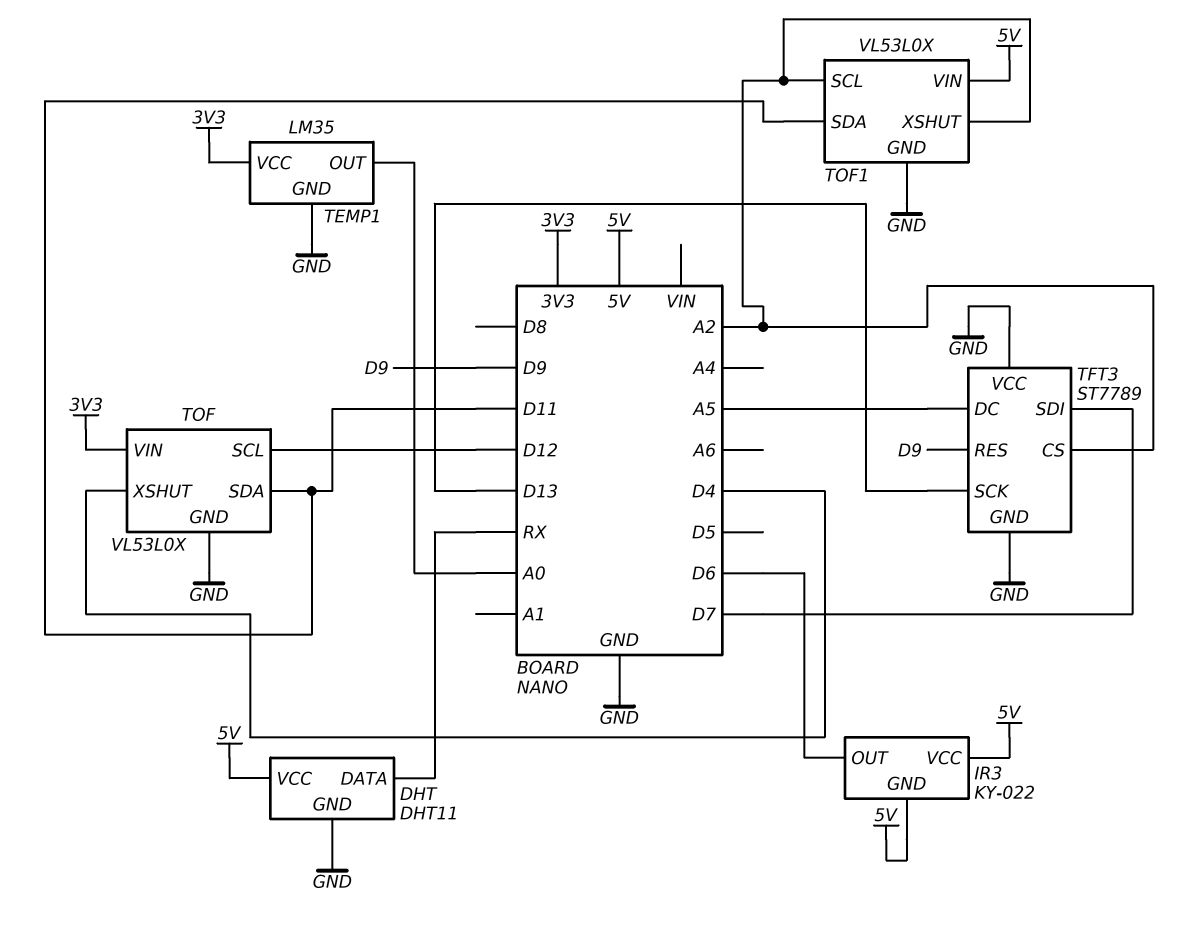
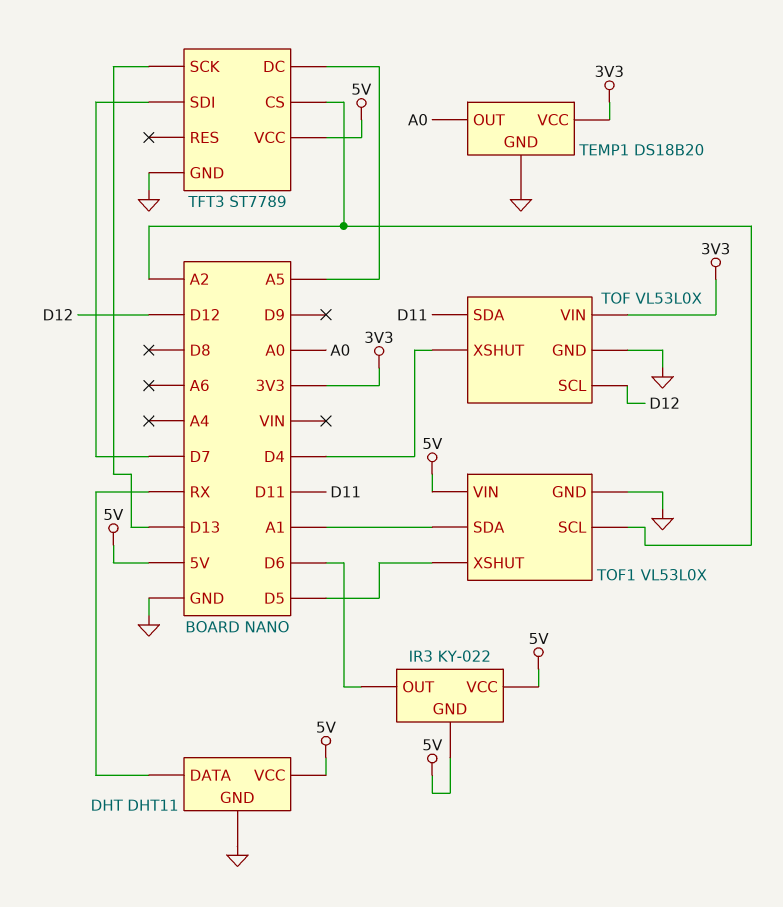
TEMP1: LM35 -> DS18B20
TFT3 pin RES: D9 -> none
TFT3 pin VCC: GND -> 5V
TOF1 pin SDA: D11 -> A1
TOF1 pin XSHUT: A2 -> D5

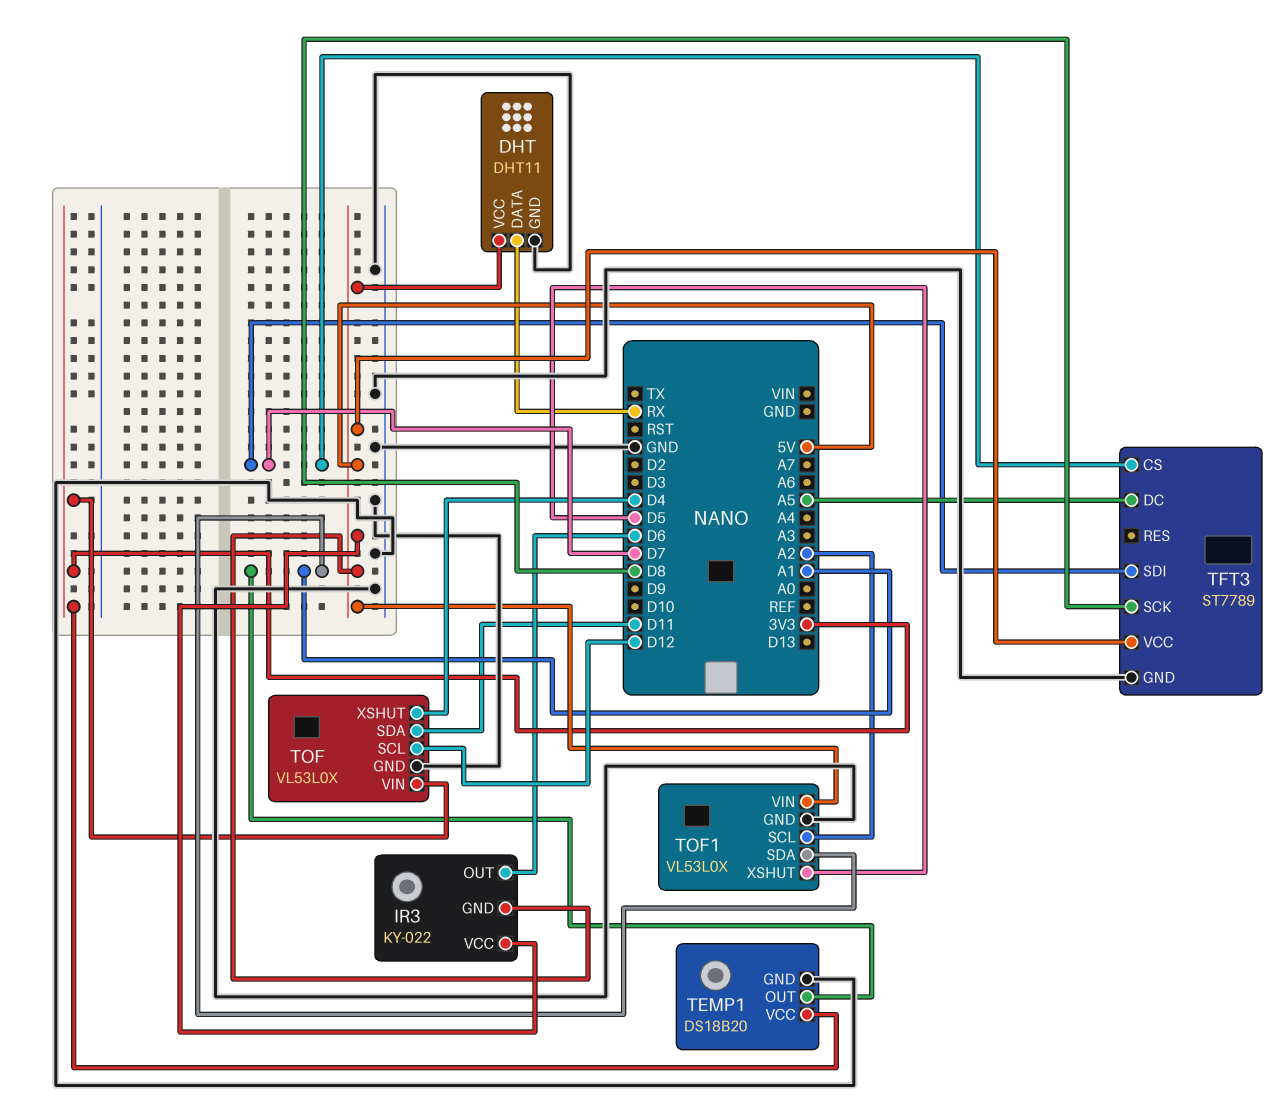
TEMP1 pin OUT: A0 -> A1
TFT3 pin CS: A2 -> D7
TFT3 pin SCK: D13 -> D8

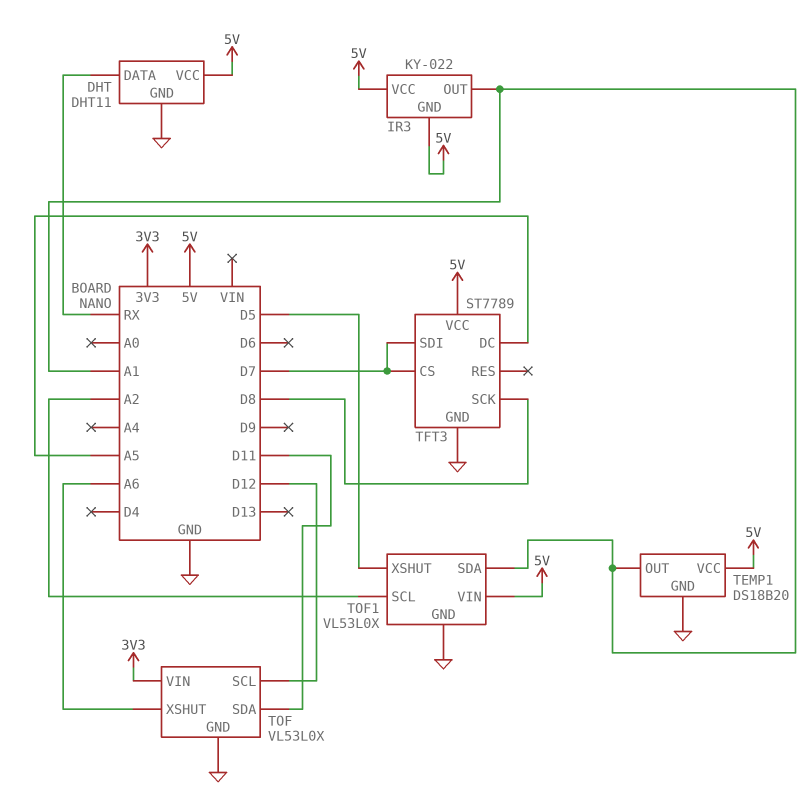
IR3 pin OUT: D6 -> A1
TEMP1 pin VCC: 3V3 -> 5V
TOF pin XSHUT: D4 -> A6

